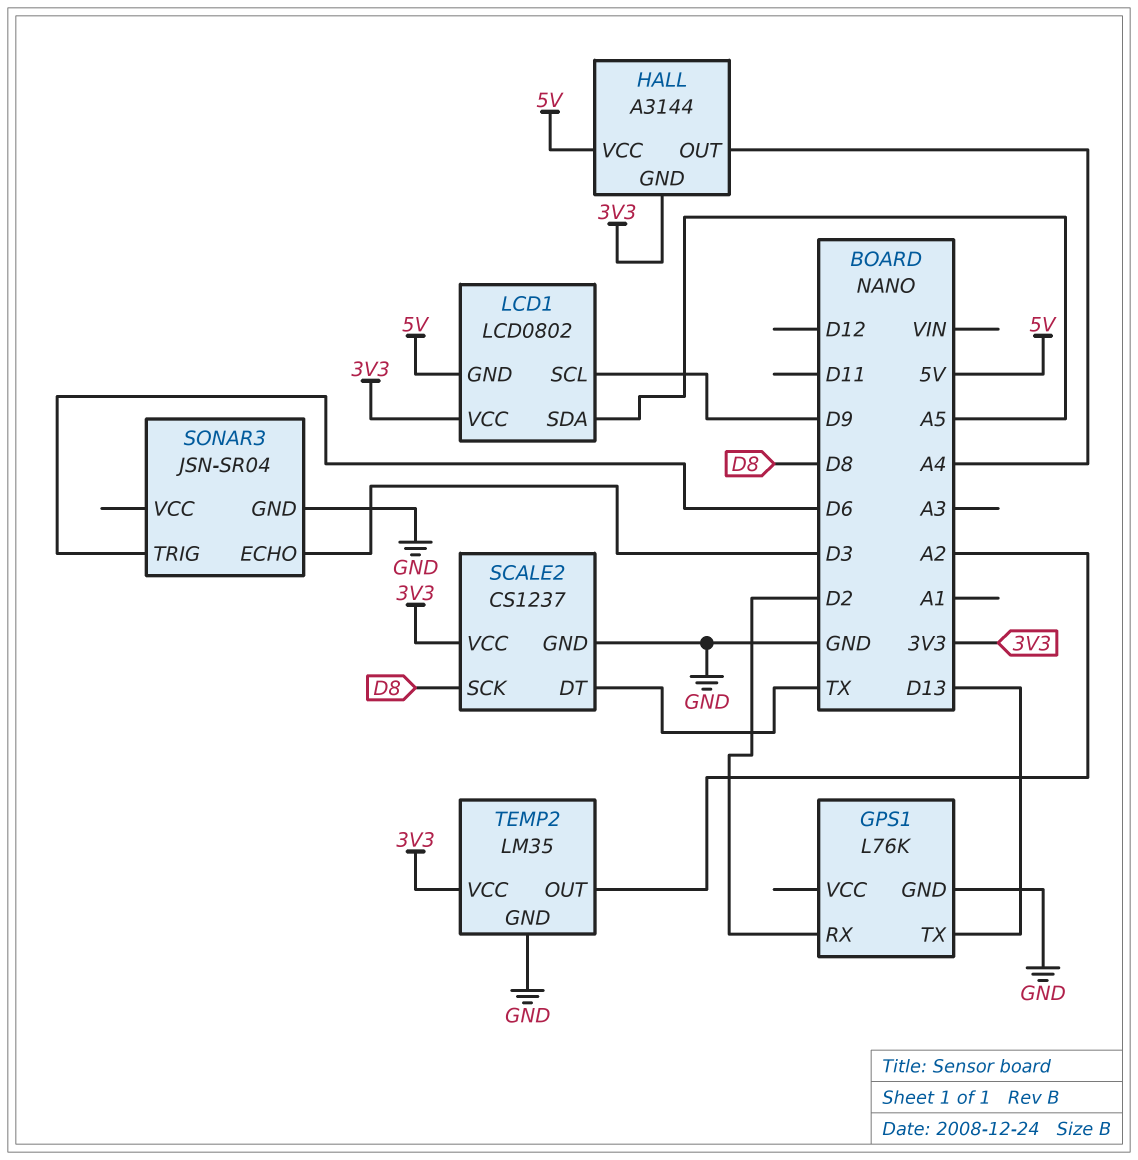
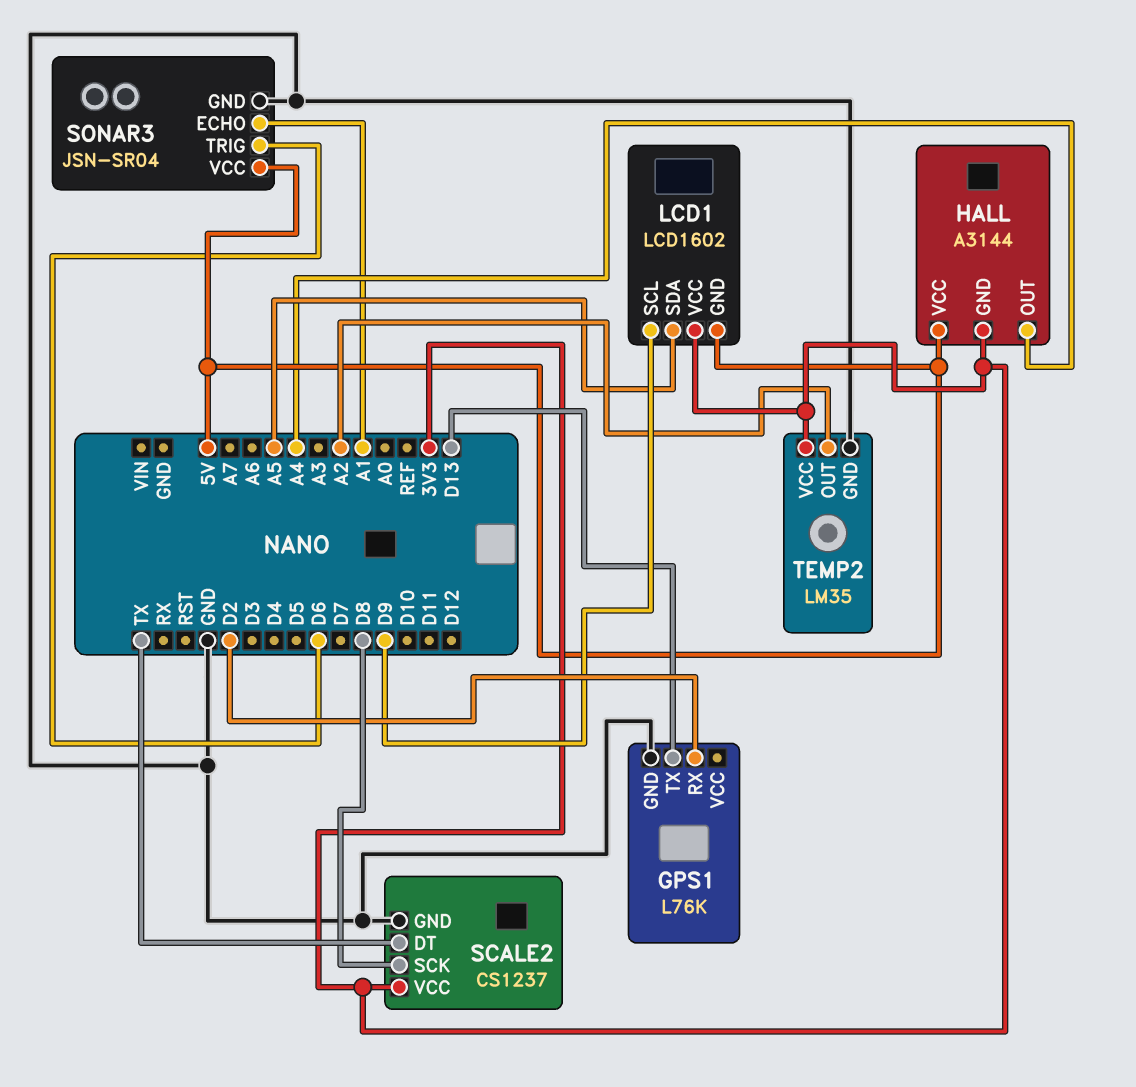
LCD1: LCD0802 -> LCD1602
SONAR3 pin ECHO: D3 -> A1
SONAR3 pin VCC: none -> 5V

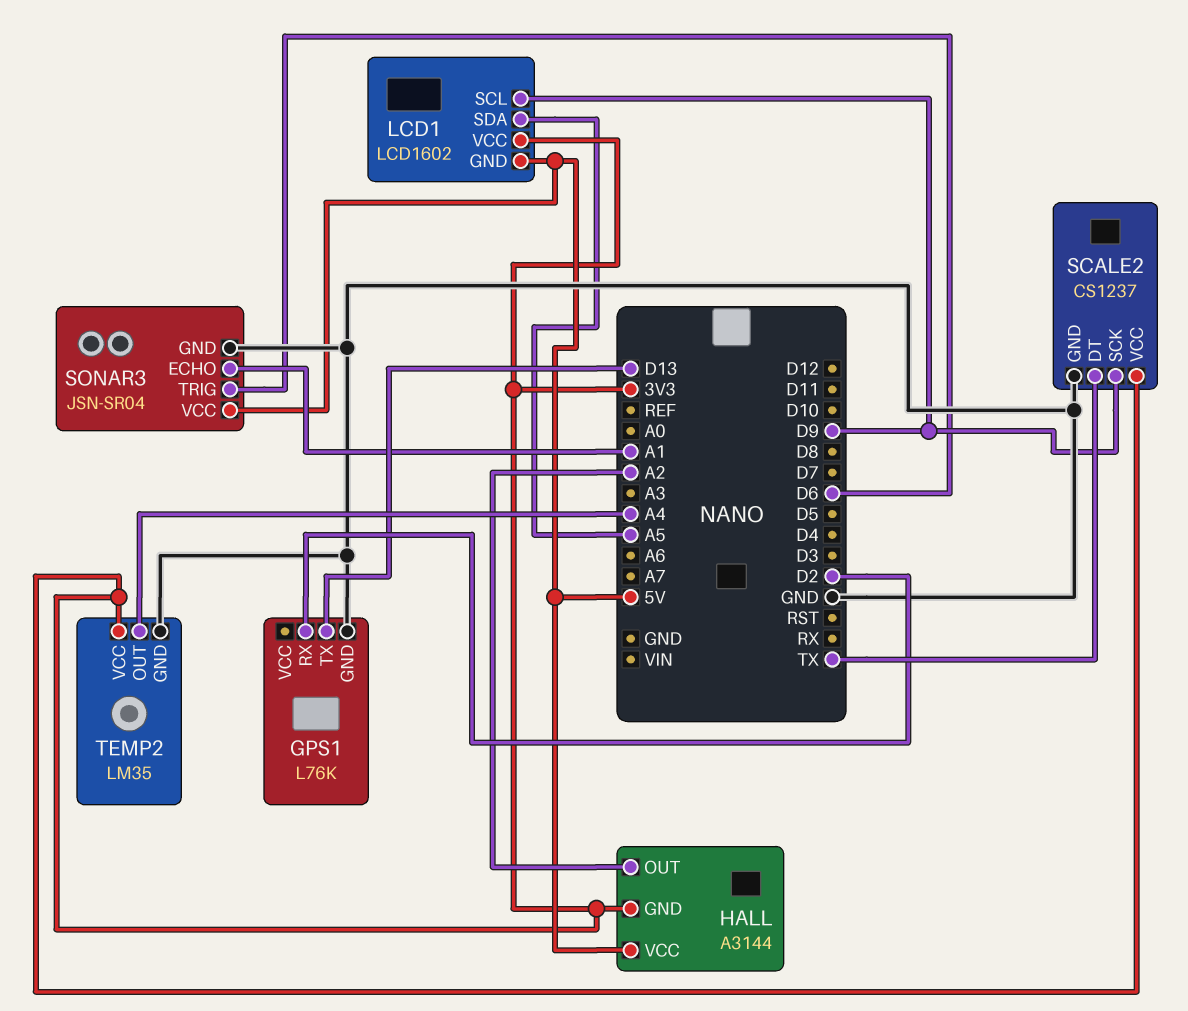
HALL pin OUT: A4 -> A2
SCALE2 pin SCK: D8 -> D9
TEMP2 pin OUT: A2 -> A4

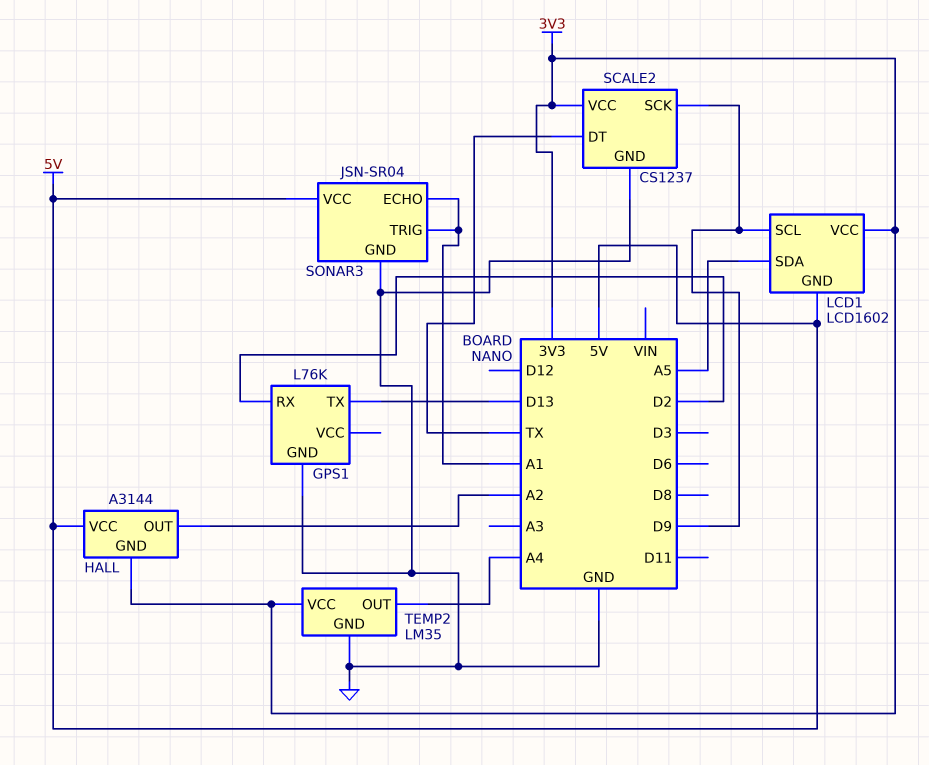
SONAR3 pin TRIG: D6 -> A1

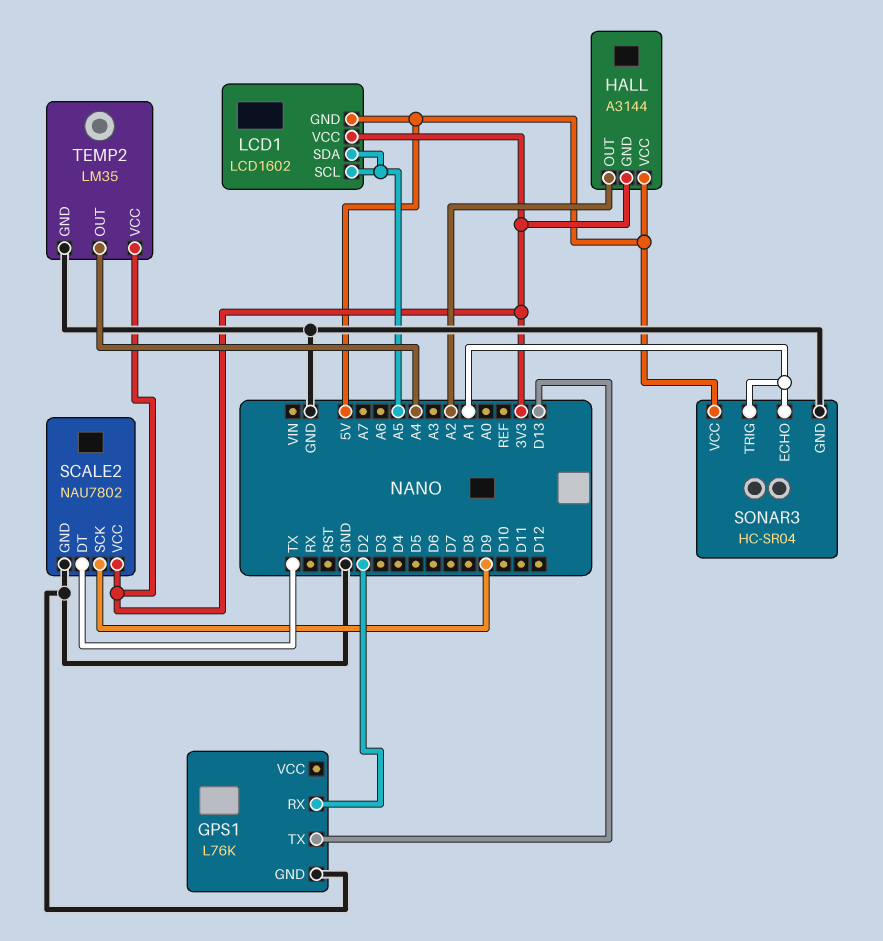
LCD1 pin SCL: D9 -> A5
SCALE2: CS1237 -> NAU7802
SONAR3: JSN-SR04 -> HC-SR04

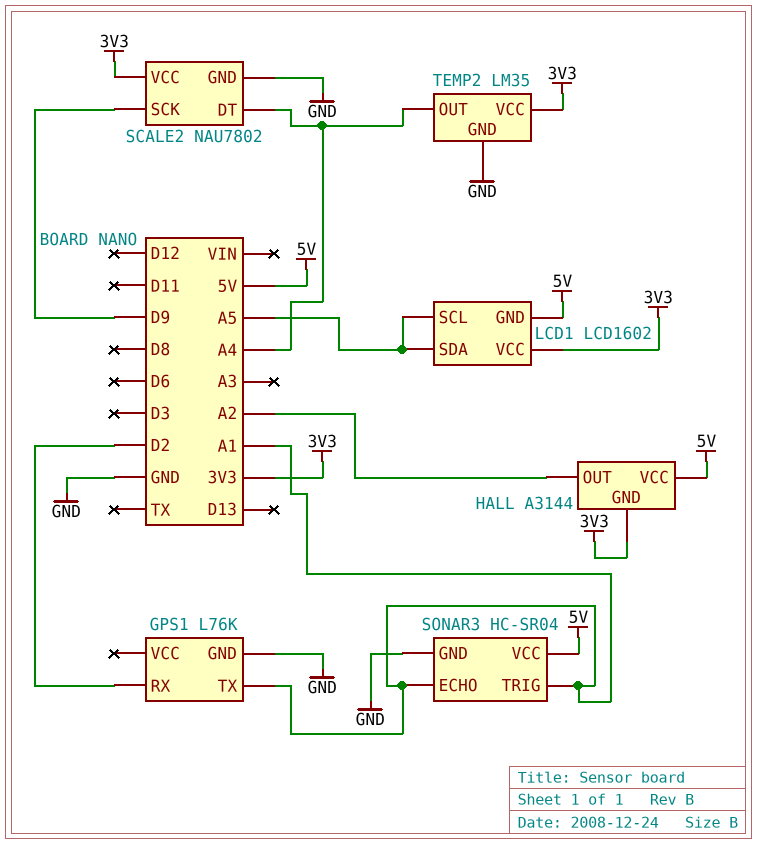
GPS1 pin TX: D13 -> A1
SCALE2 pin DT: TX -> A4

